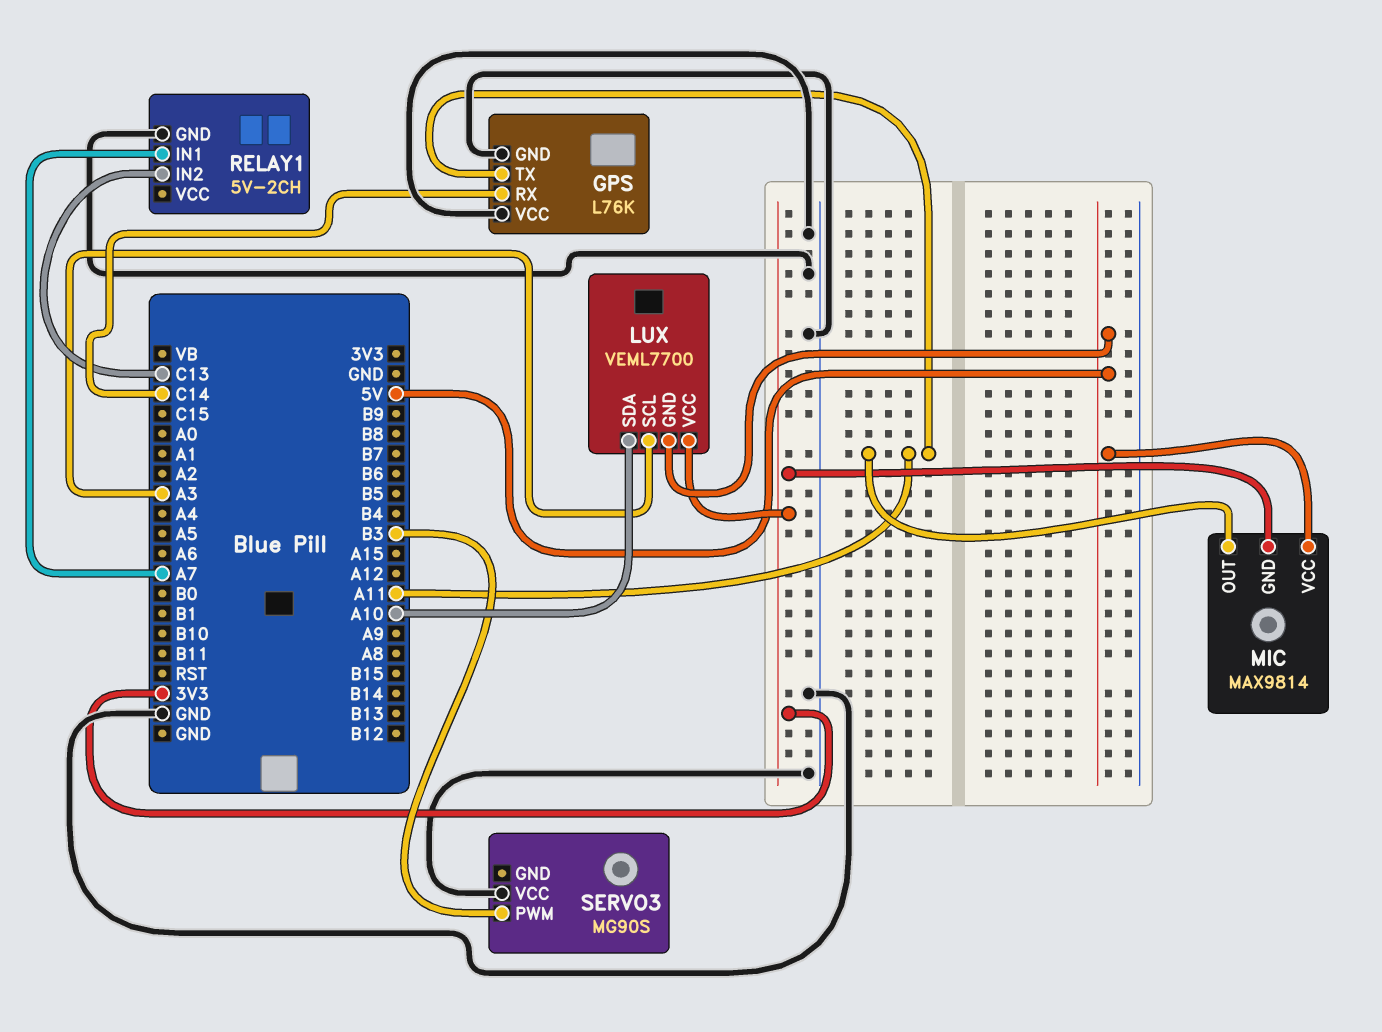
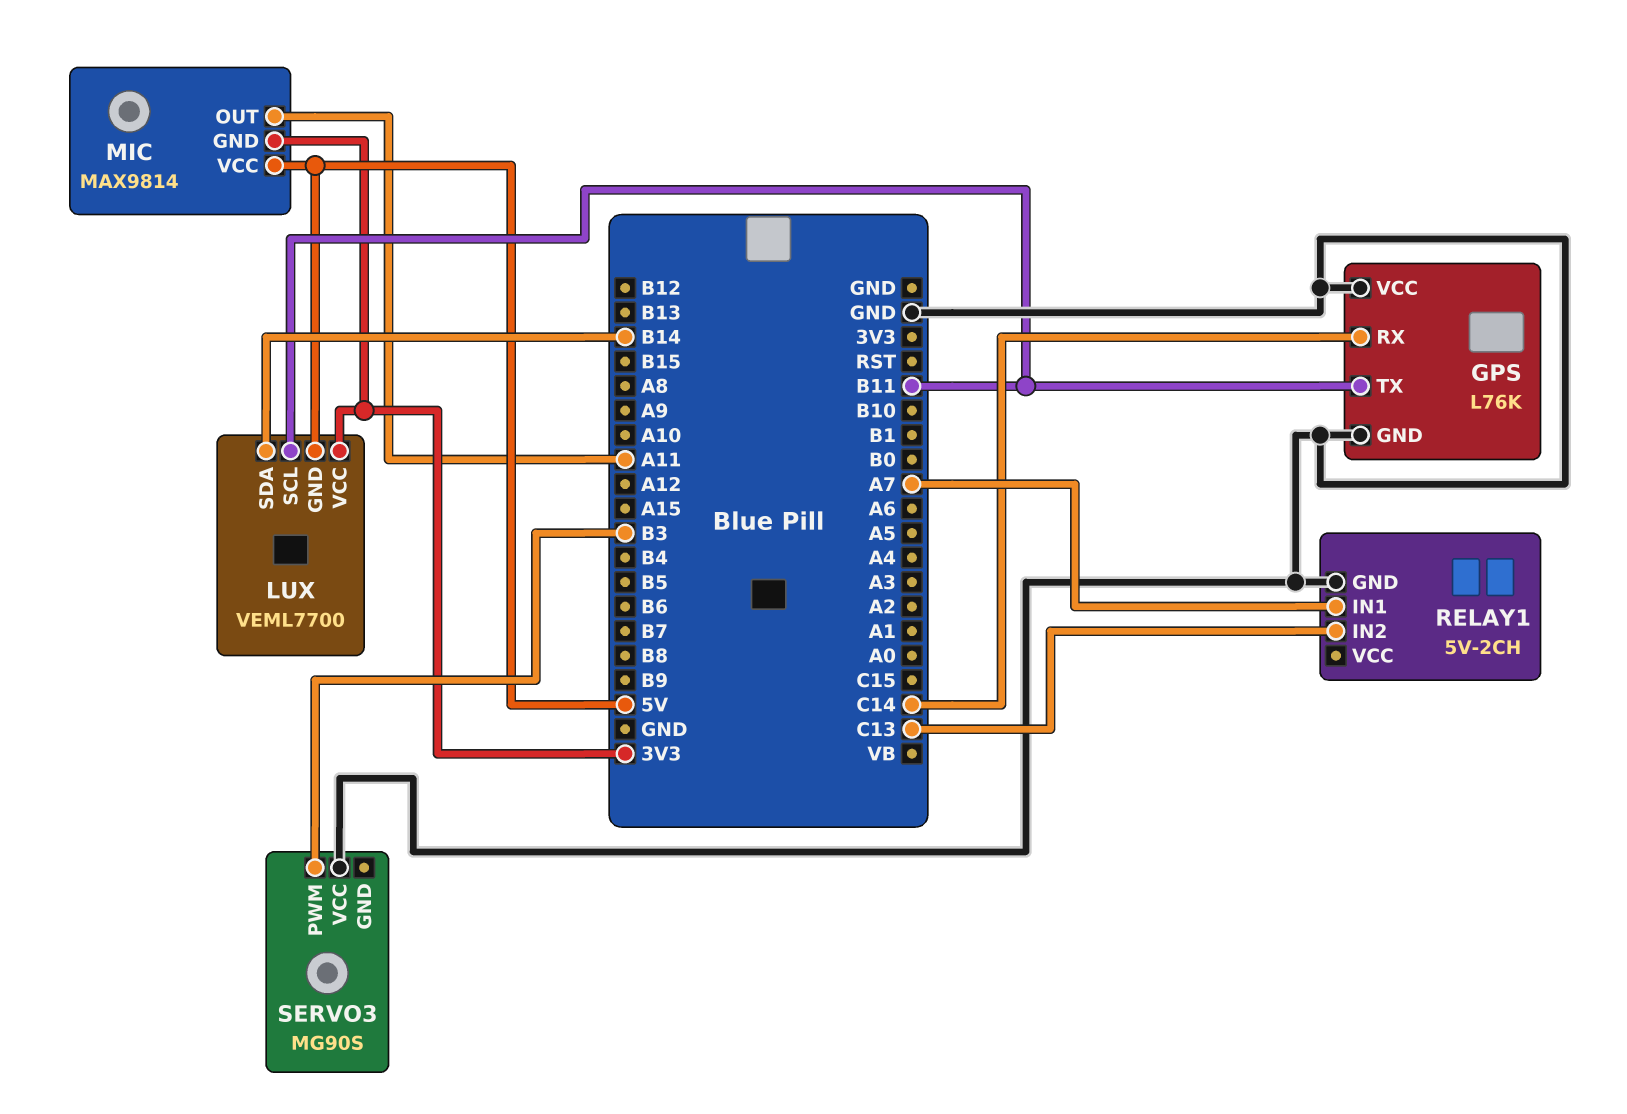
GPS pin TX: A11 -> B11
LUX pin SCL: A3 -> B11
LUX pin SDA: A10 -> B14

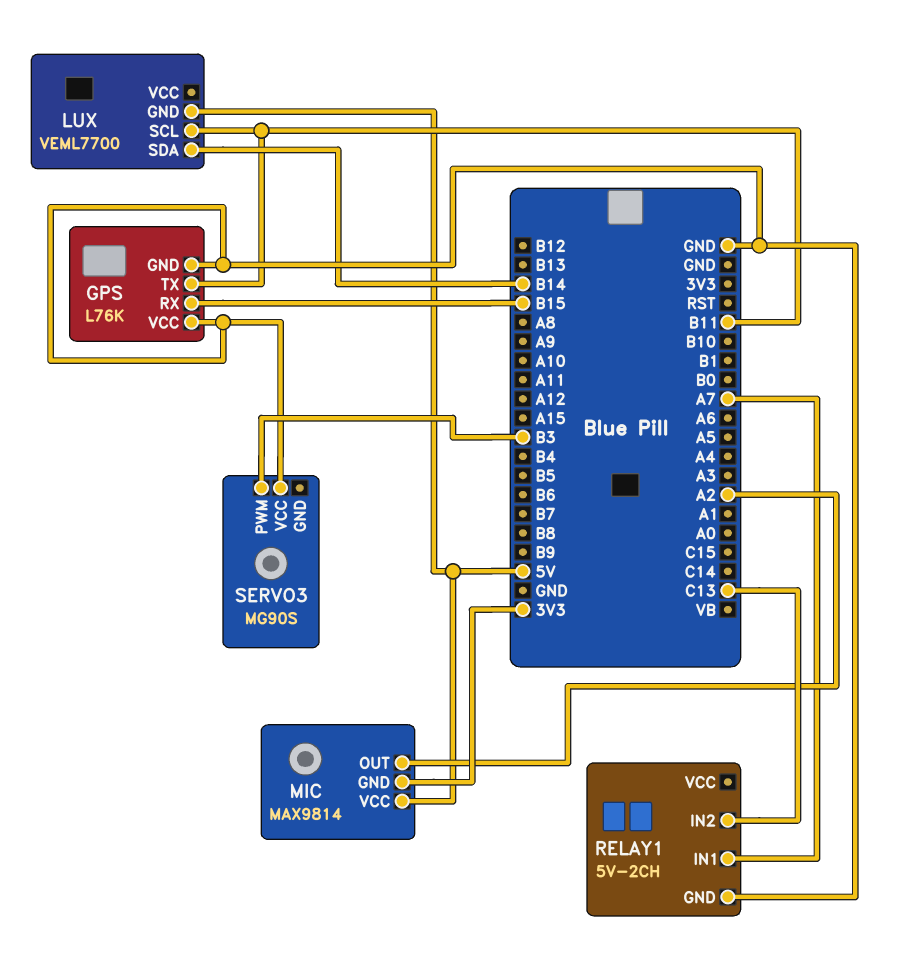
GPS pin RX: C14 -> B15
LUX pin VCC: 3V3 -> none
MIC pin OUT: A11 -> A2

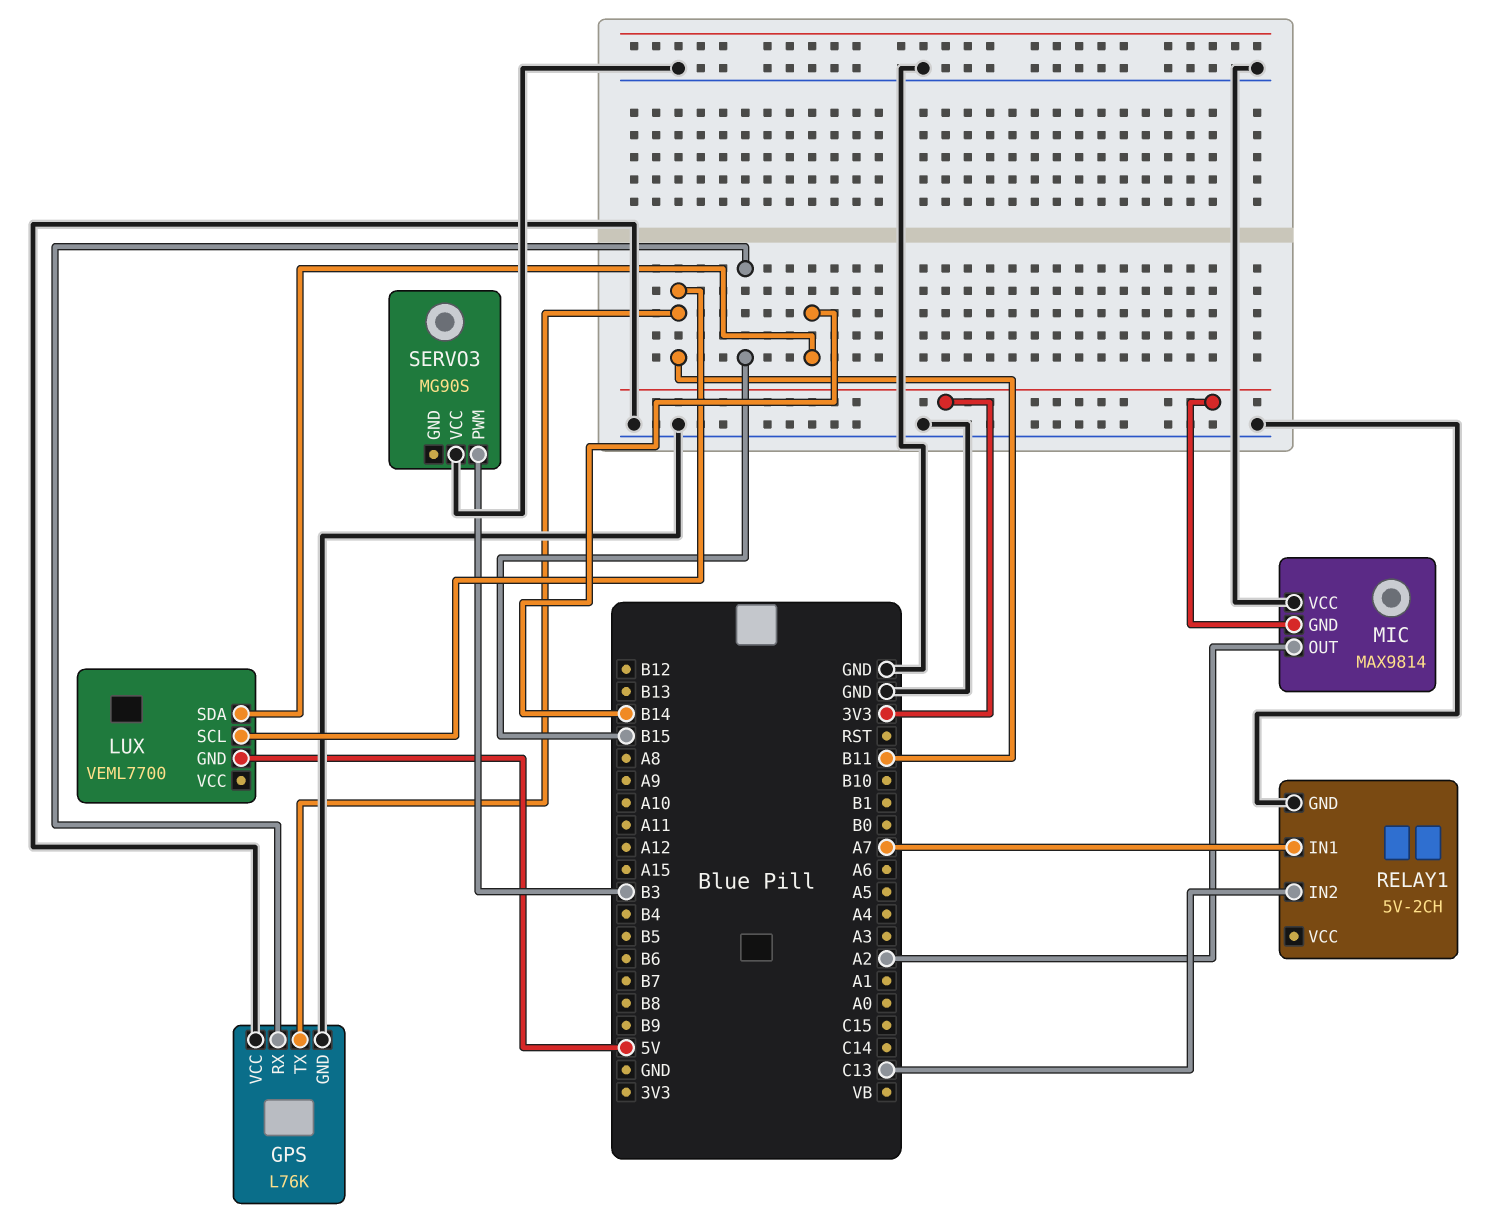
MIC pin VCC: 5V -> GND

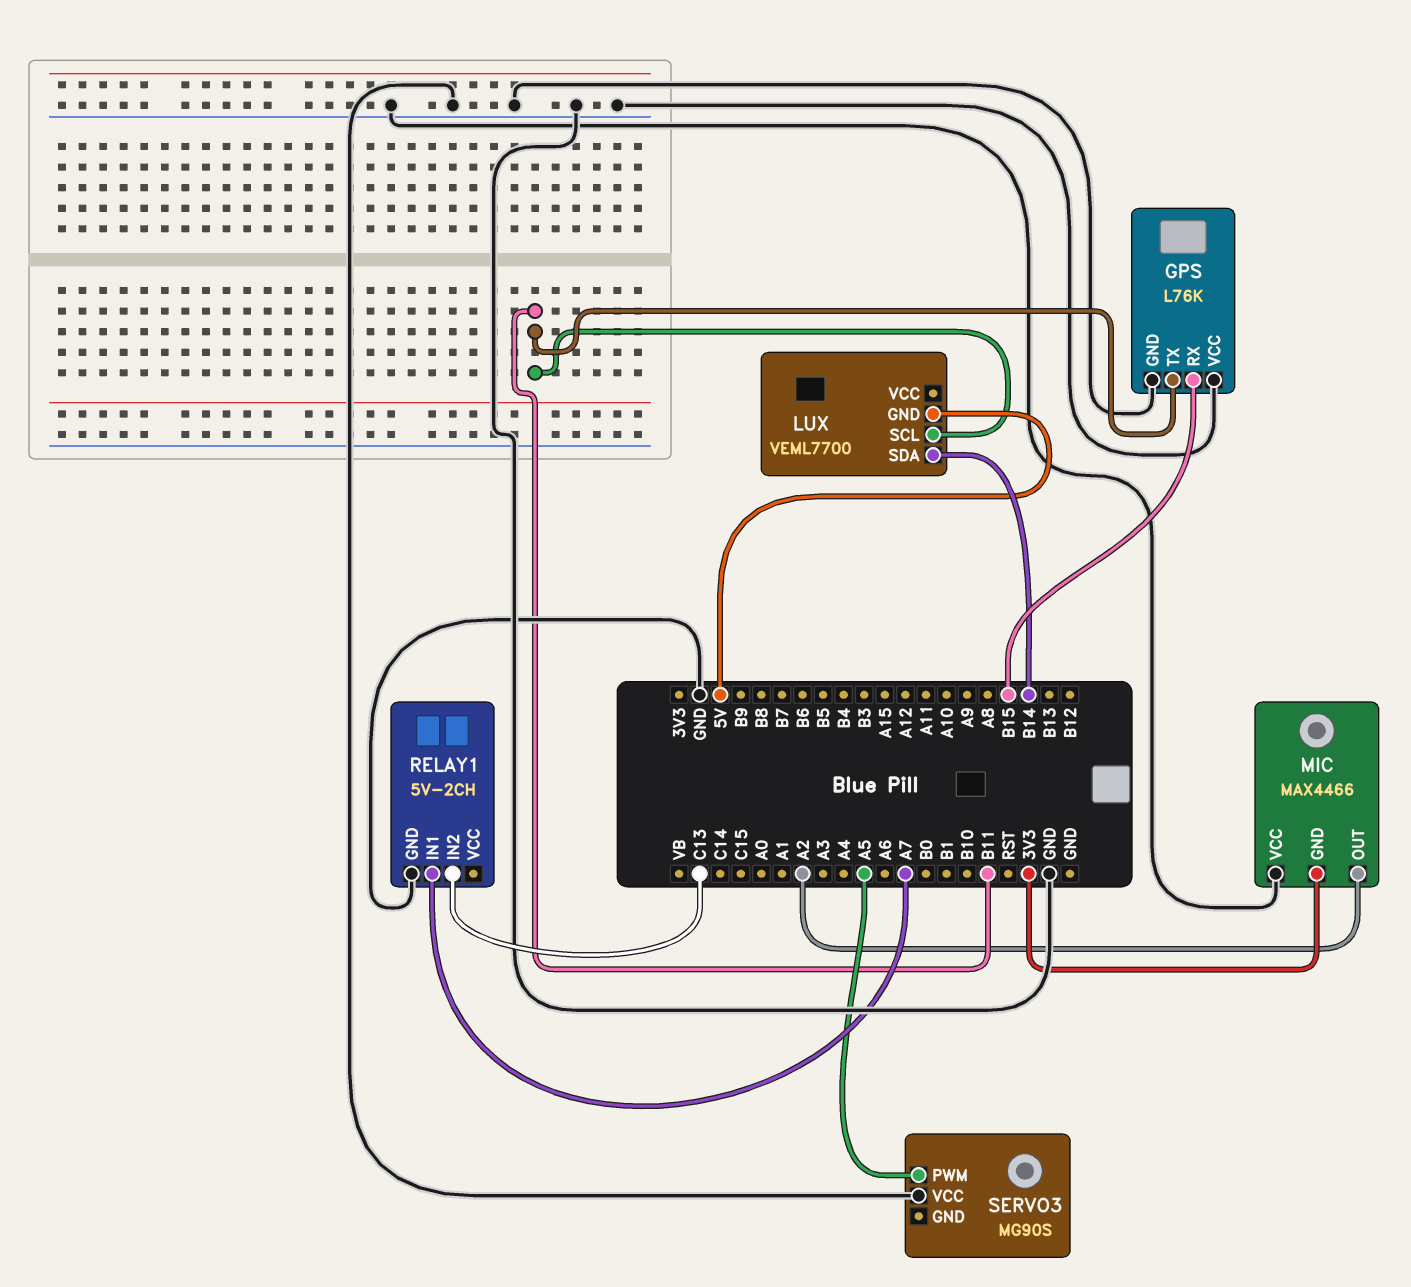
MIC: MAX9814 -> MAX4466
SERVO3 pin PWM: B3 -> A5

